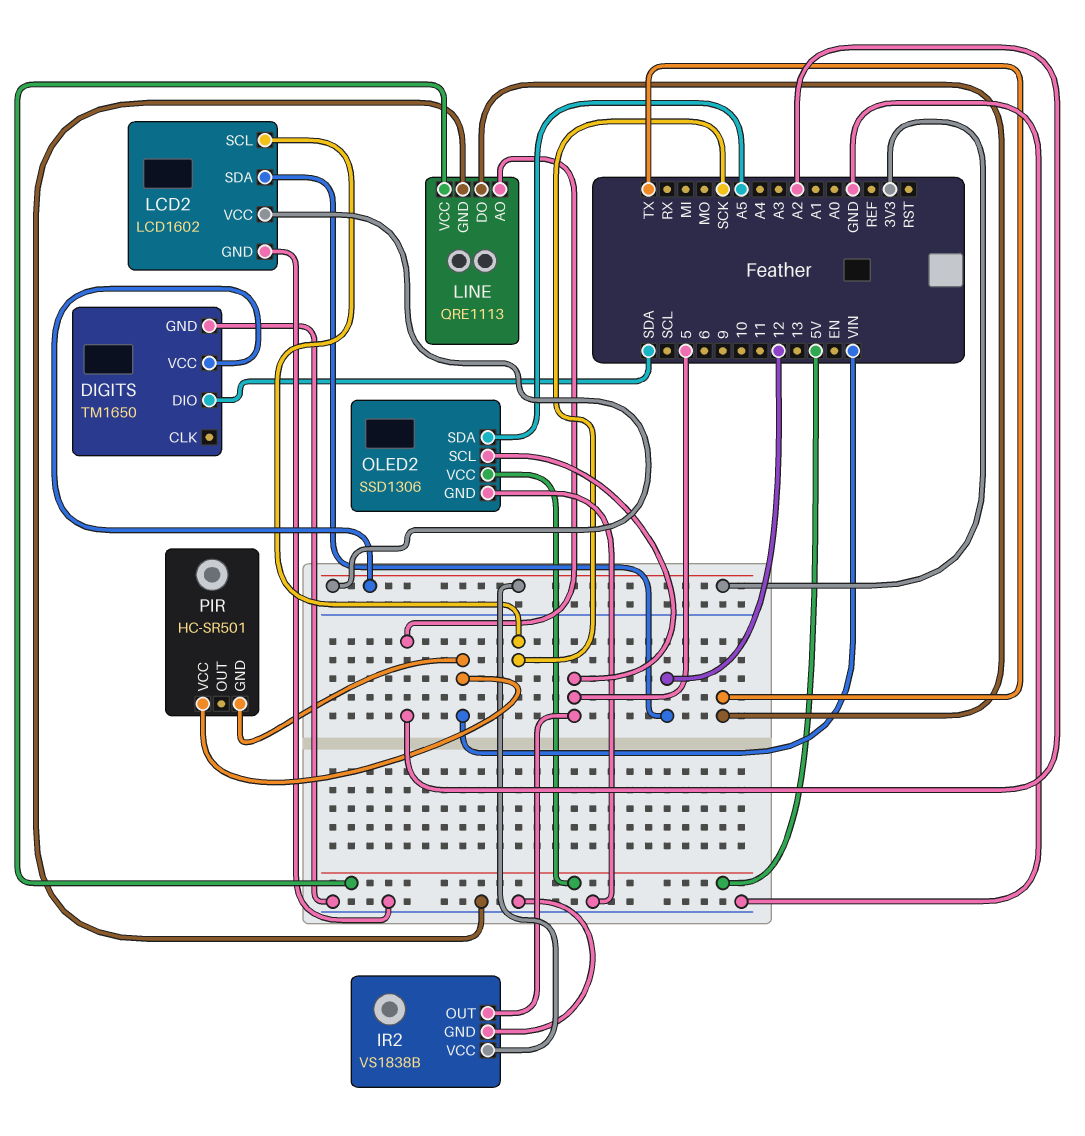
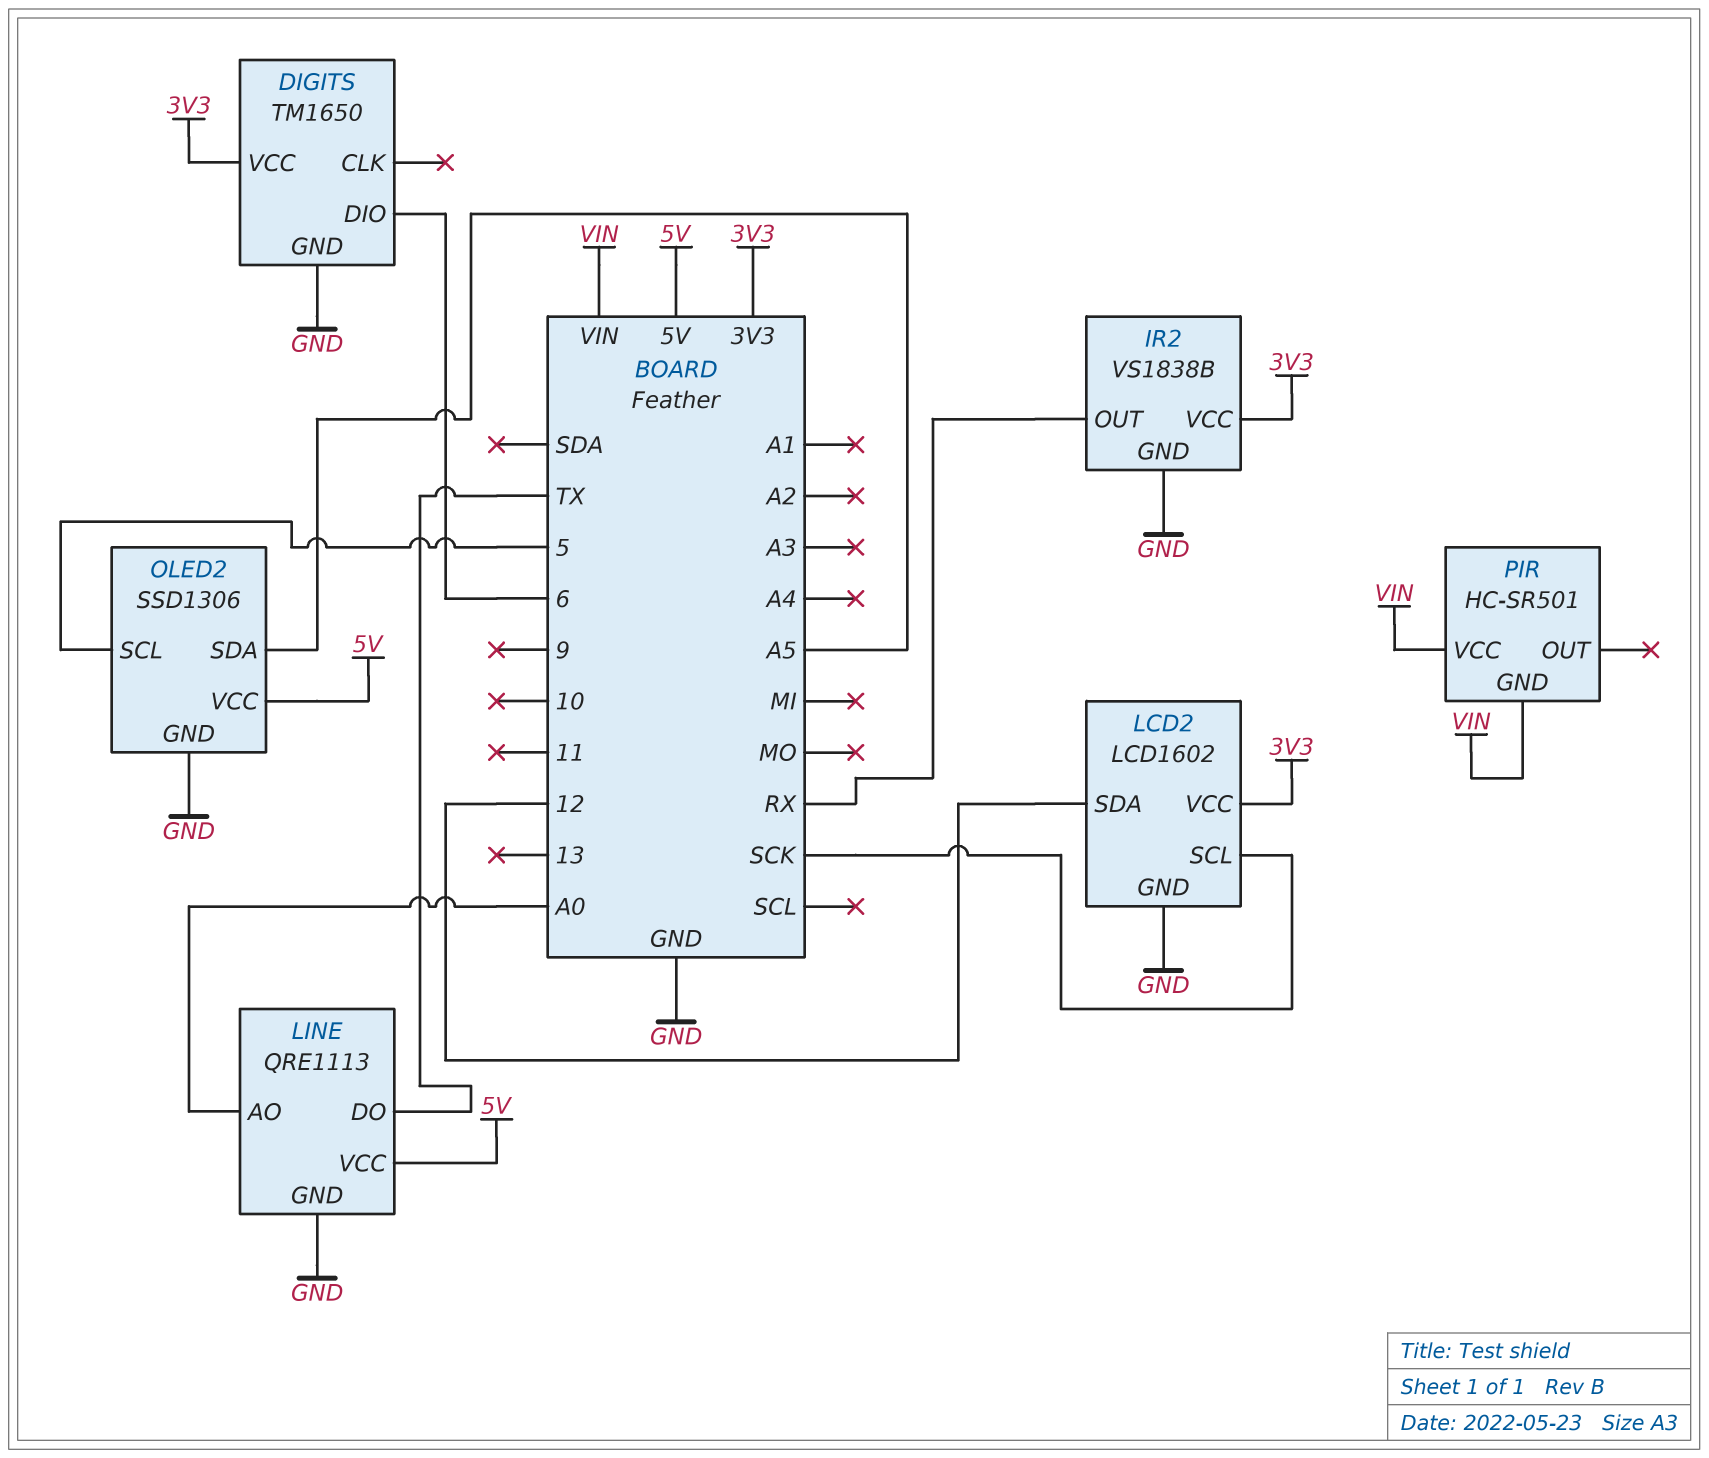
DIGITS pin DIO: SDA -> 6
IR2 pin OUT: 5 -> RX
LINE pin AO: A2 -> A0

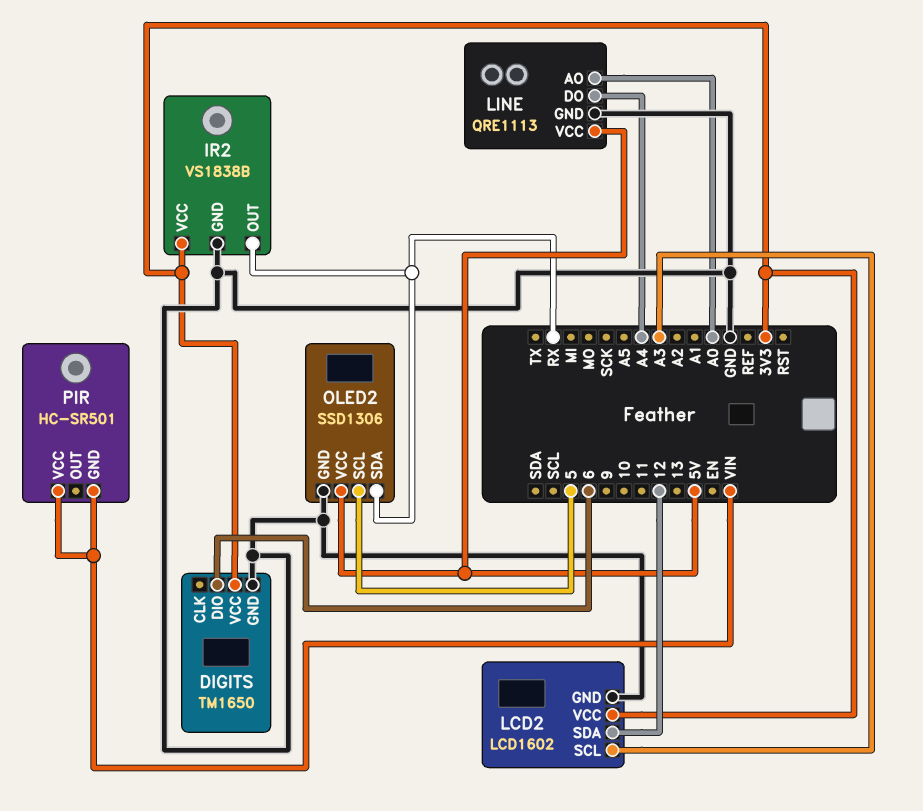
LCD2 pin SCL: SCK -> A3
LINE pin DO: TX -> A4
OLED2 pin SDA: A5 -> RX

